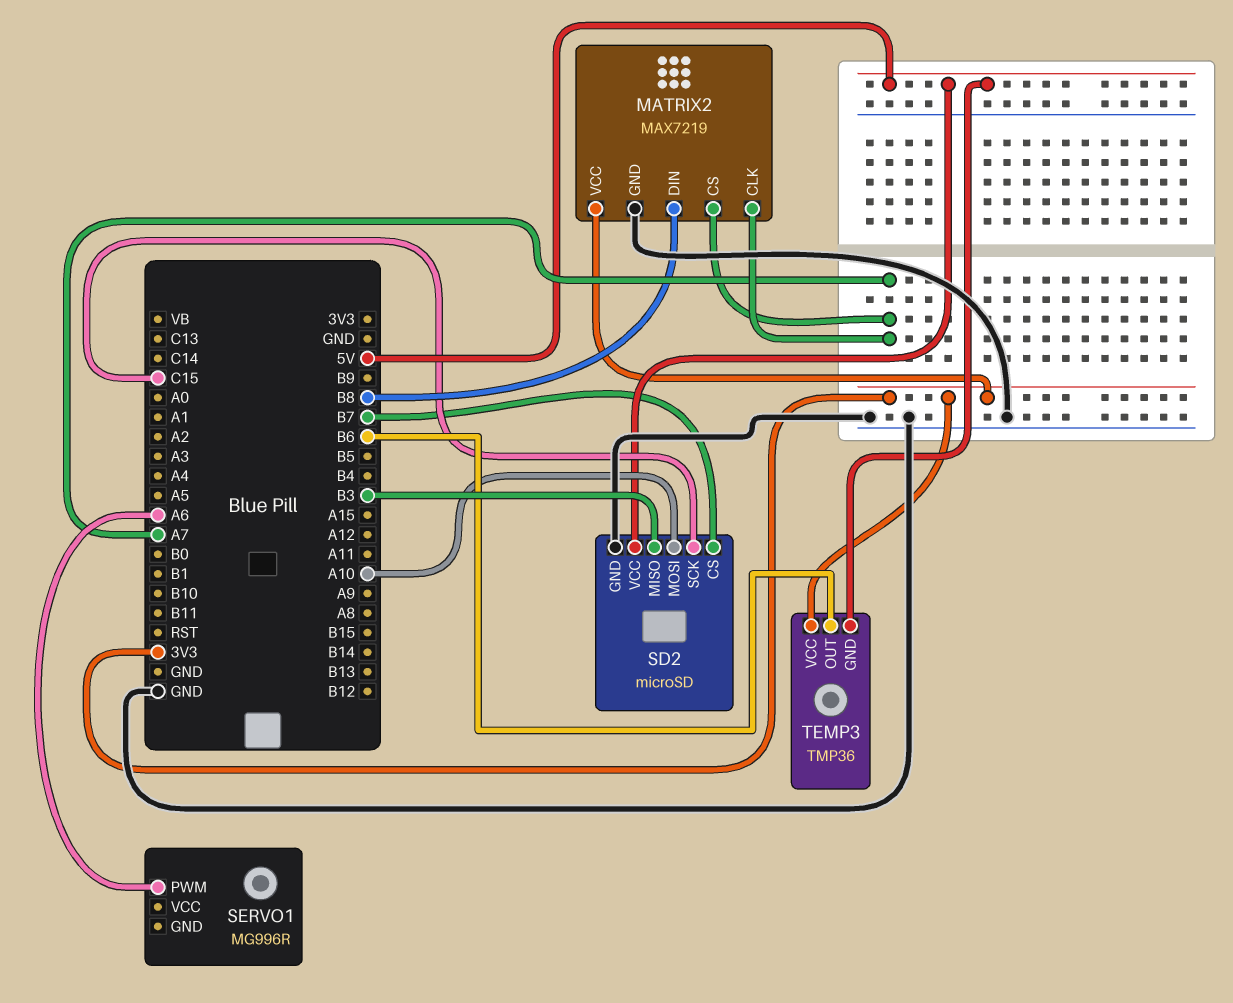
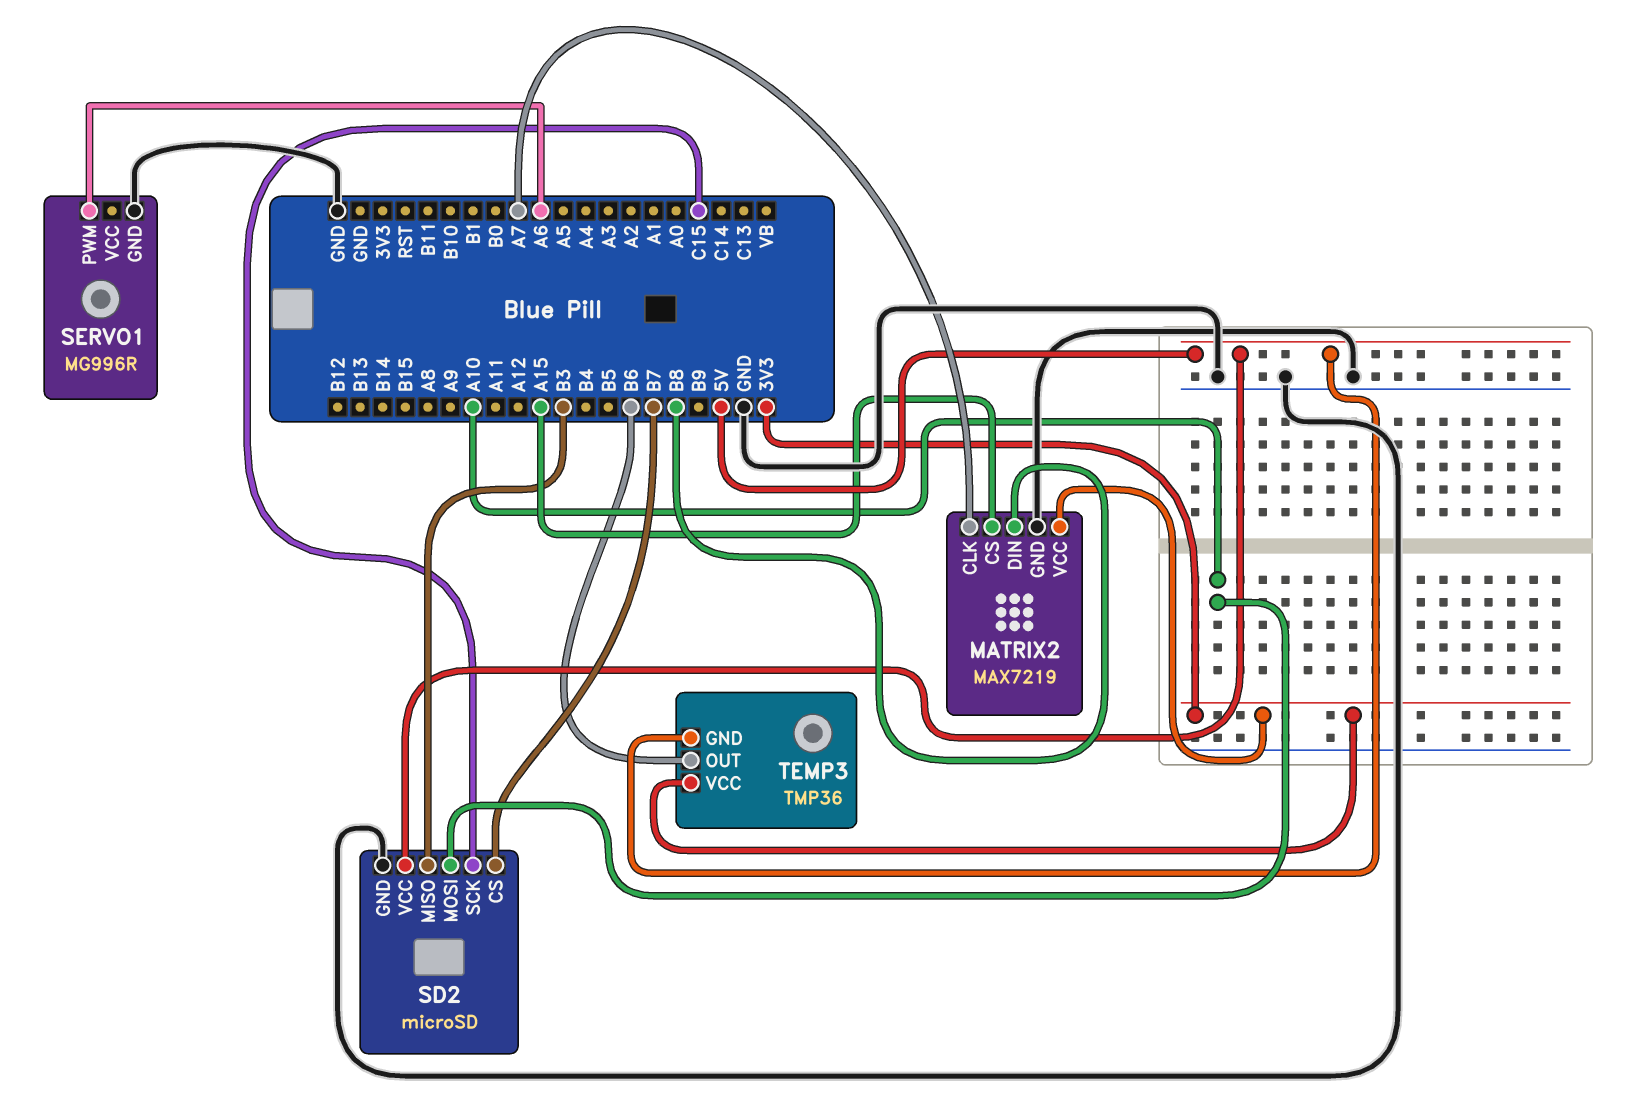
MATRIX2 pin CS: A7 -> A15
SERVO1 pin GND: none -> GND

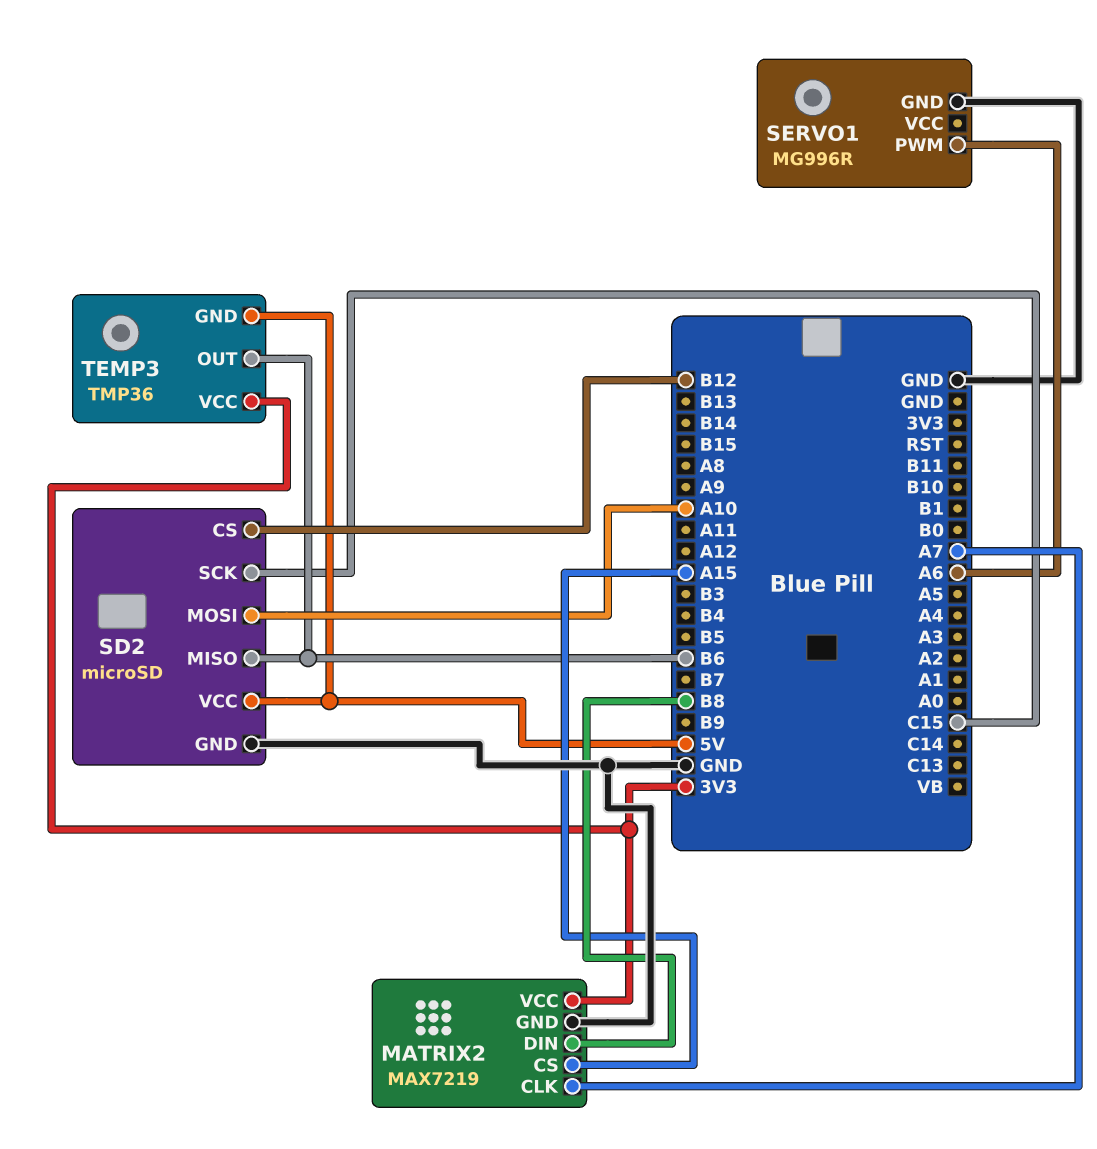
SD2 pin CS: B7 -> B12
SD2 pin MISO: B3 -> B6

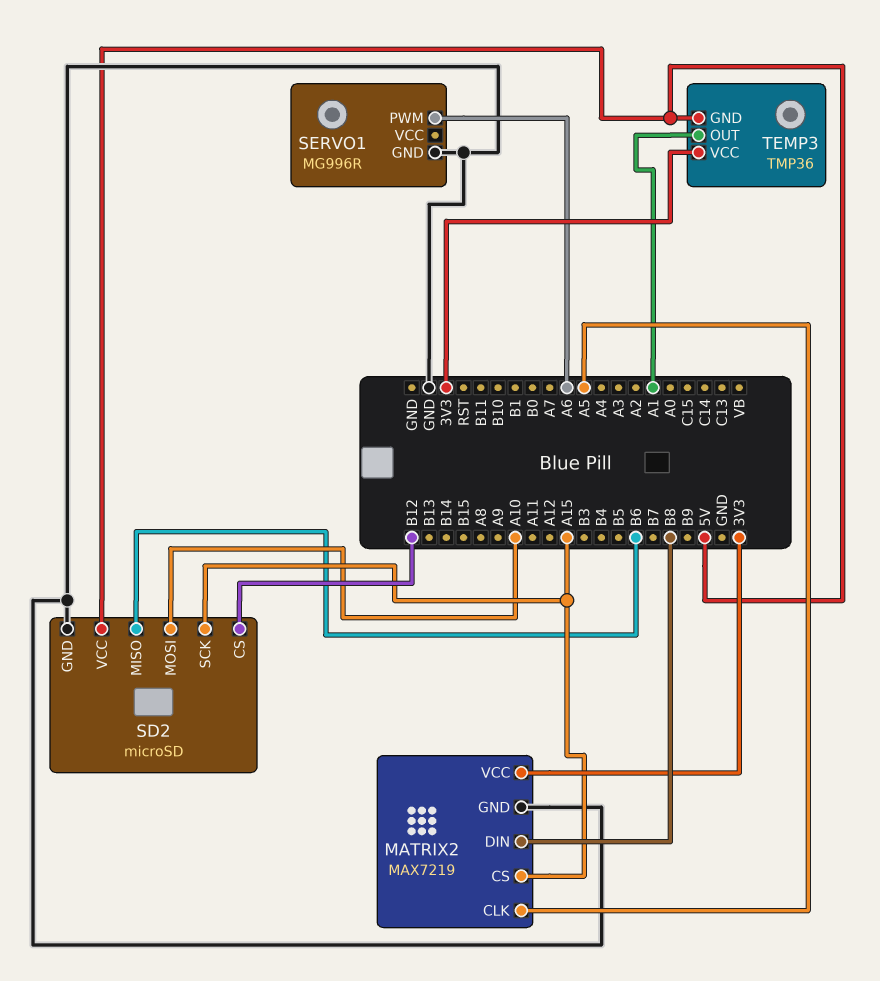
MATRIX2 pin CLK: A7 -> A5
SD2 pin SCK: C15 -> A15
TEMP3 pin OUT: B6 -> A1

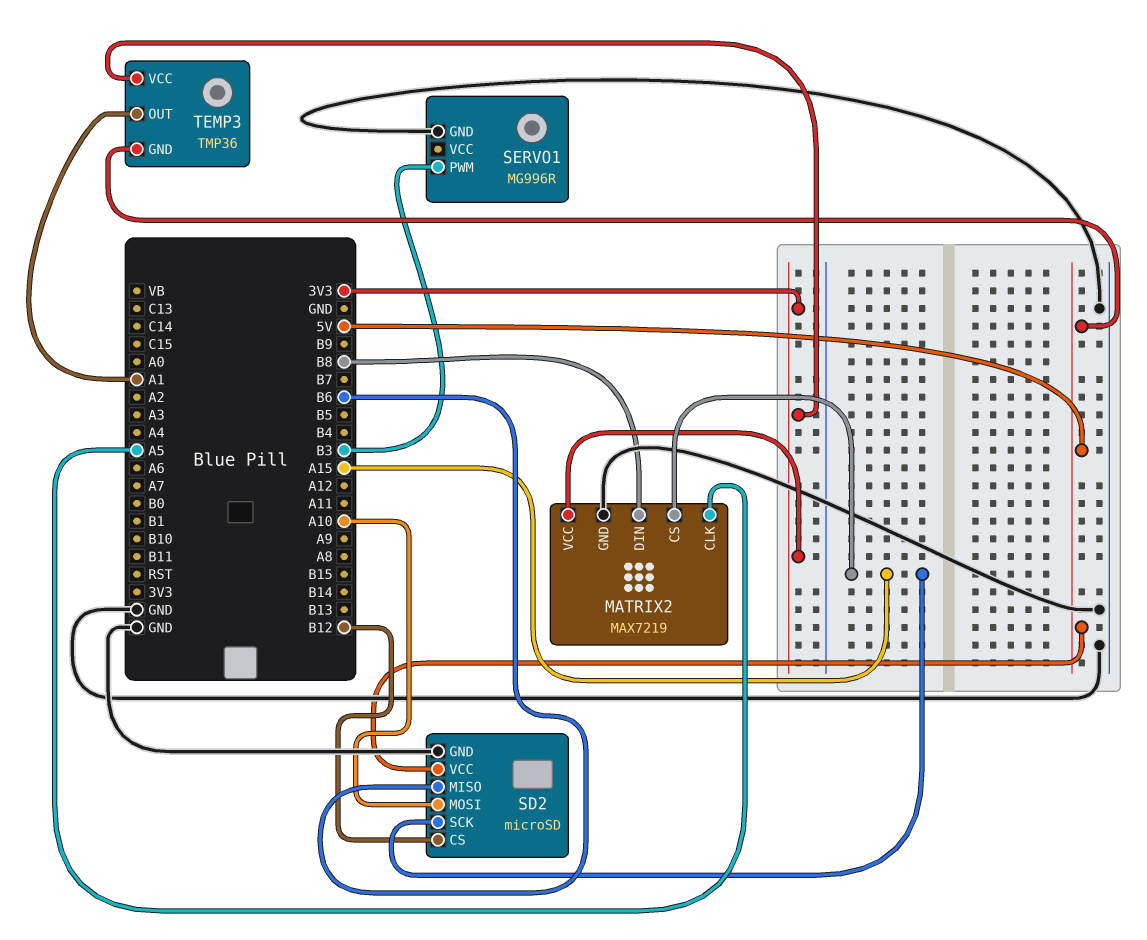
SERVO1 pin PWM: A6 -> B3

